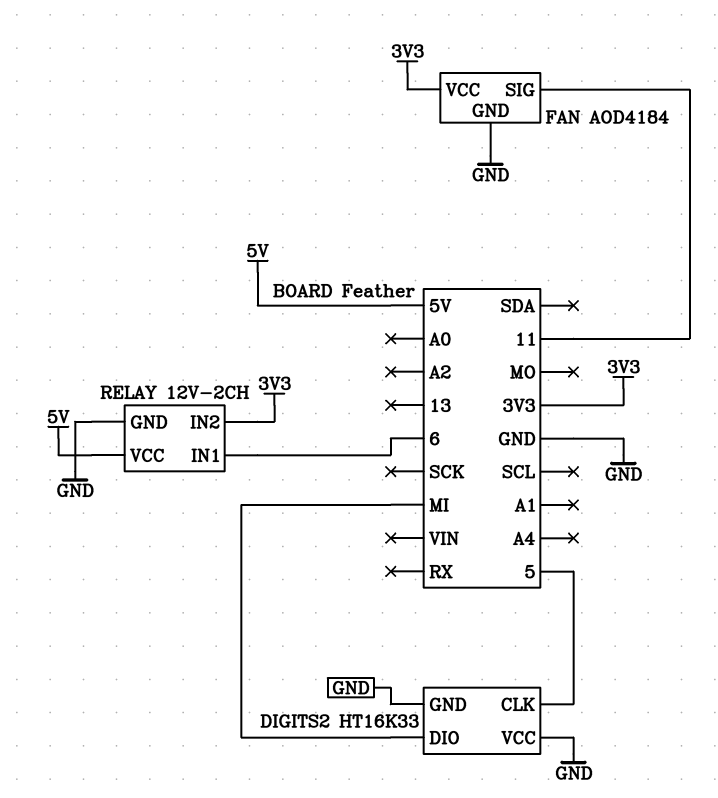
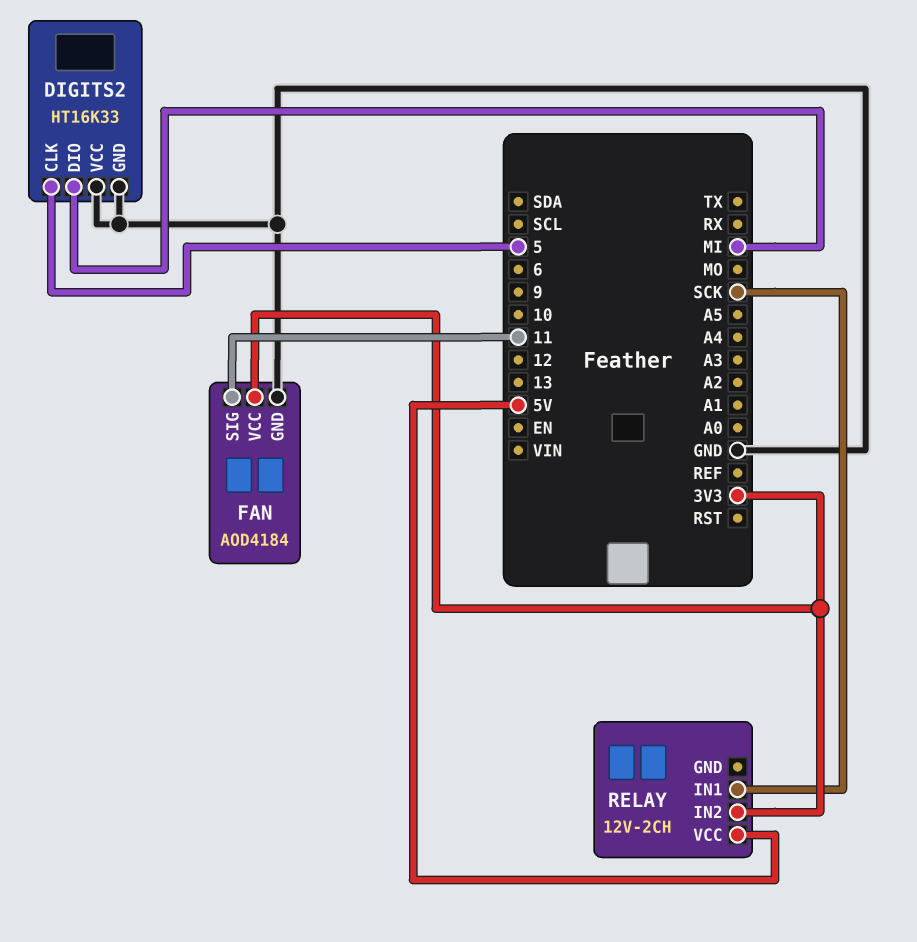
RELAY pin GND: GND -> none
RELAY pin IN1: 6 -> SCK

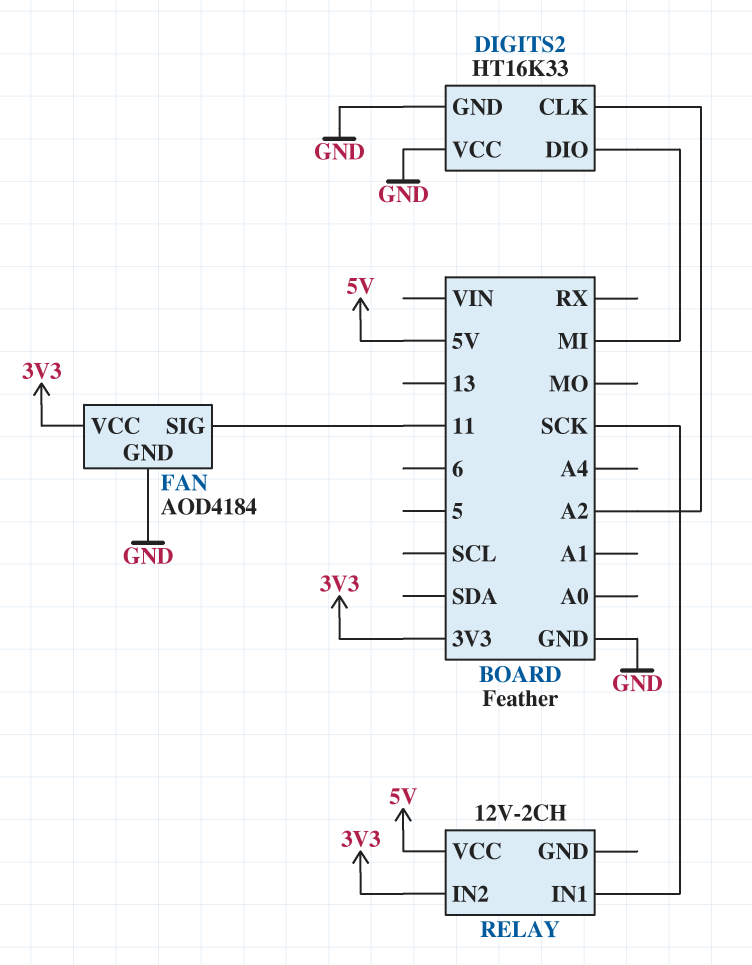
DIGITS2 pin CLK: 5 -> A2

